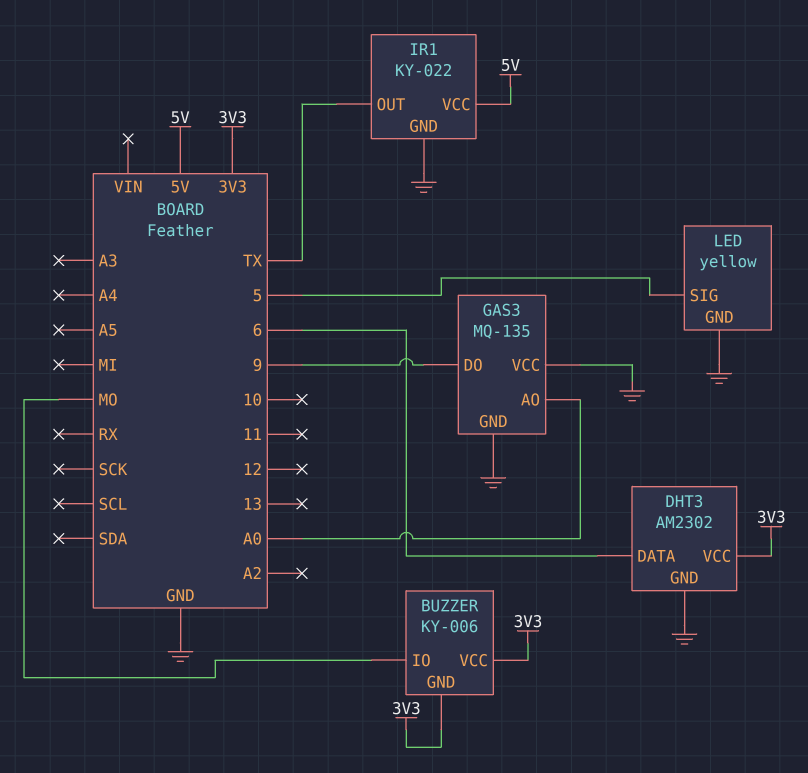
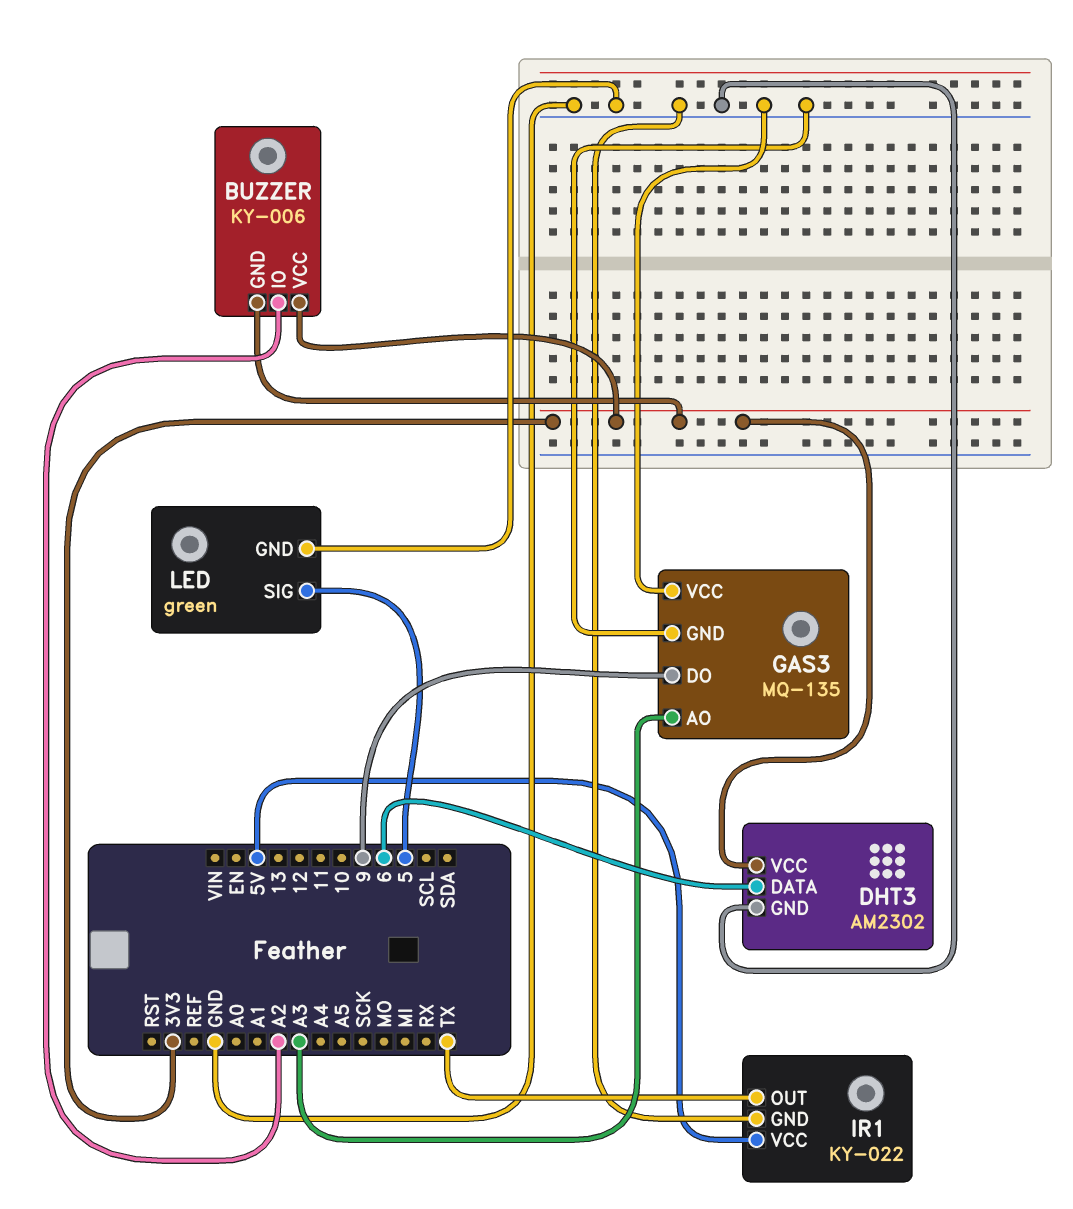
BUZZER pin IO: MO -> A2
GAS3 pin AO: A0 -> A3
LED: yellow -> green

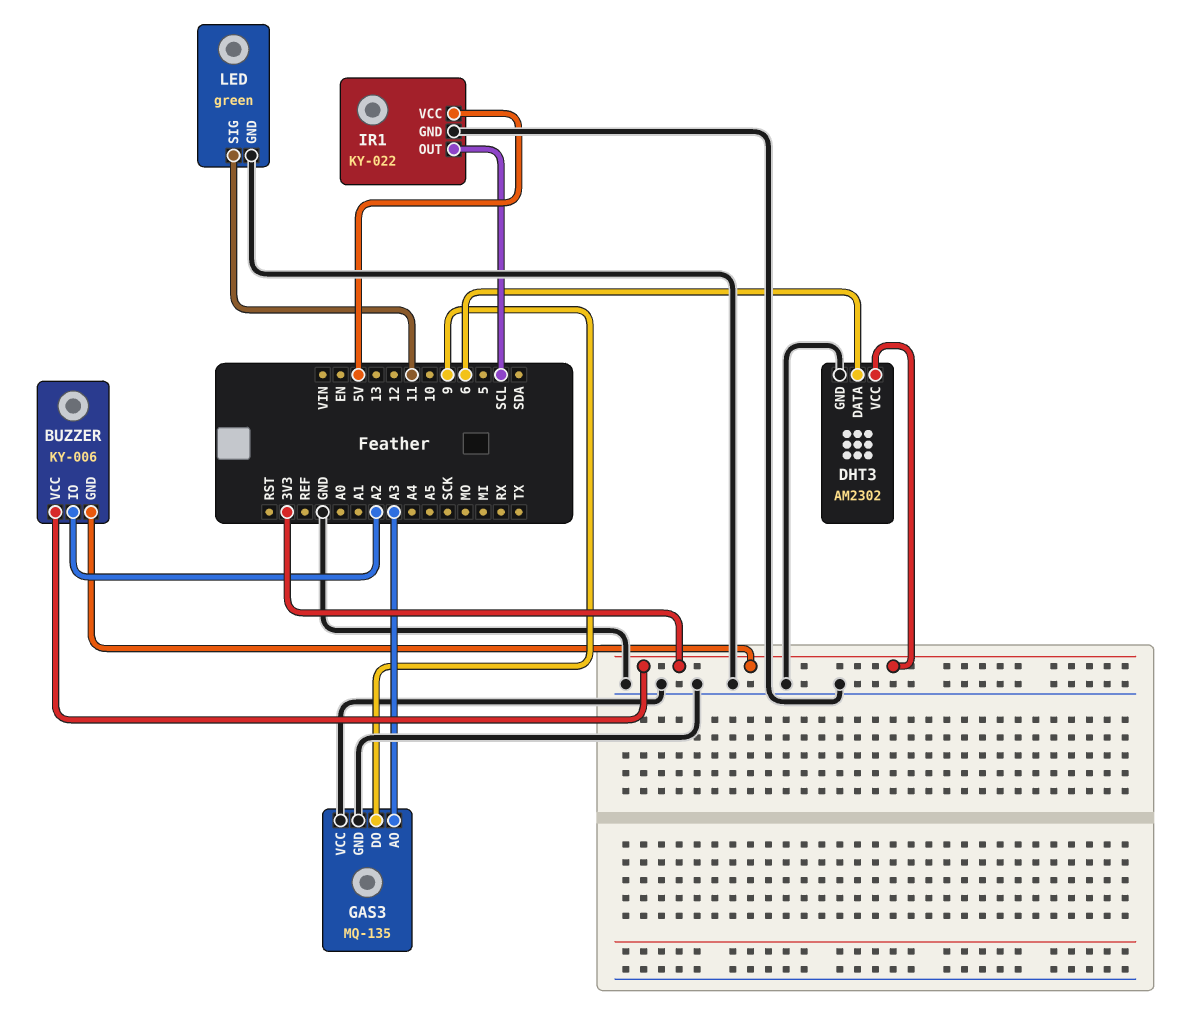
IR1 pin OUT: TX -> SCL
LED pin SIG: 5 -> 11

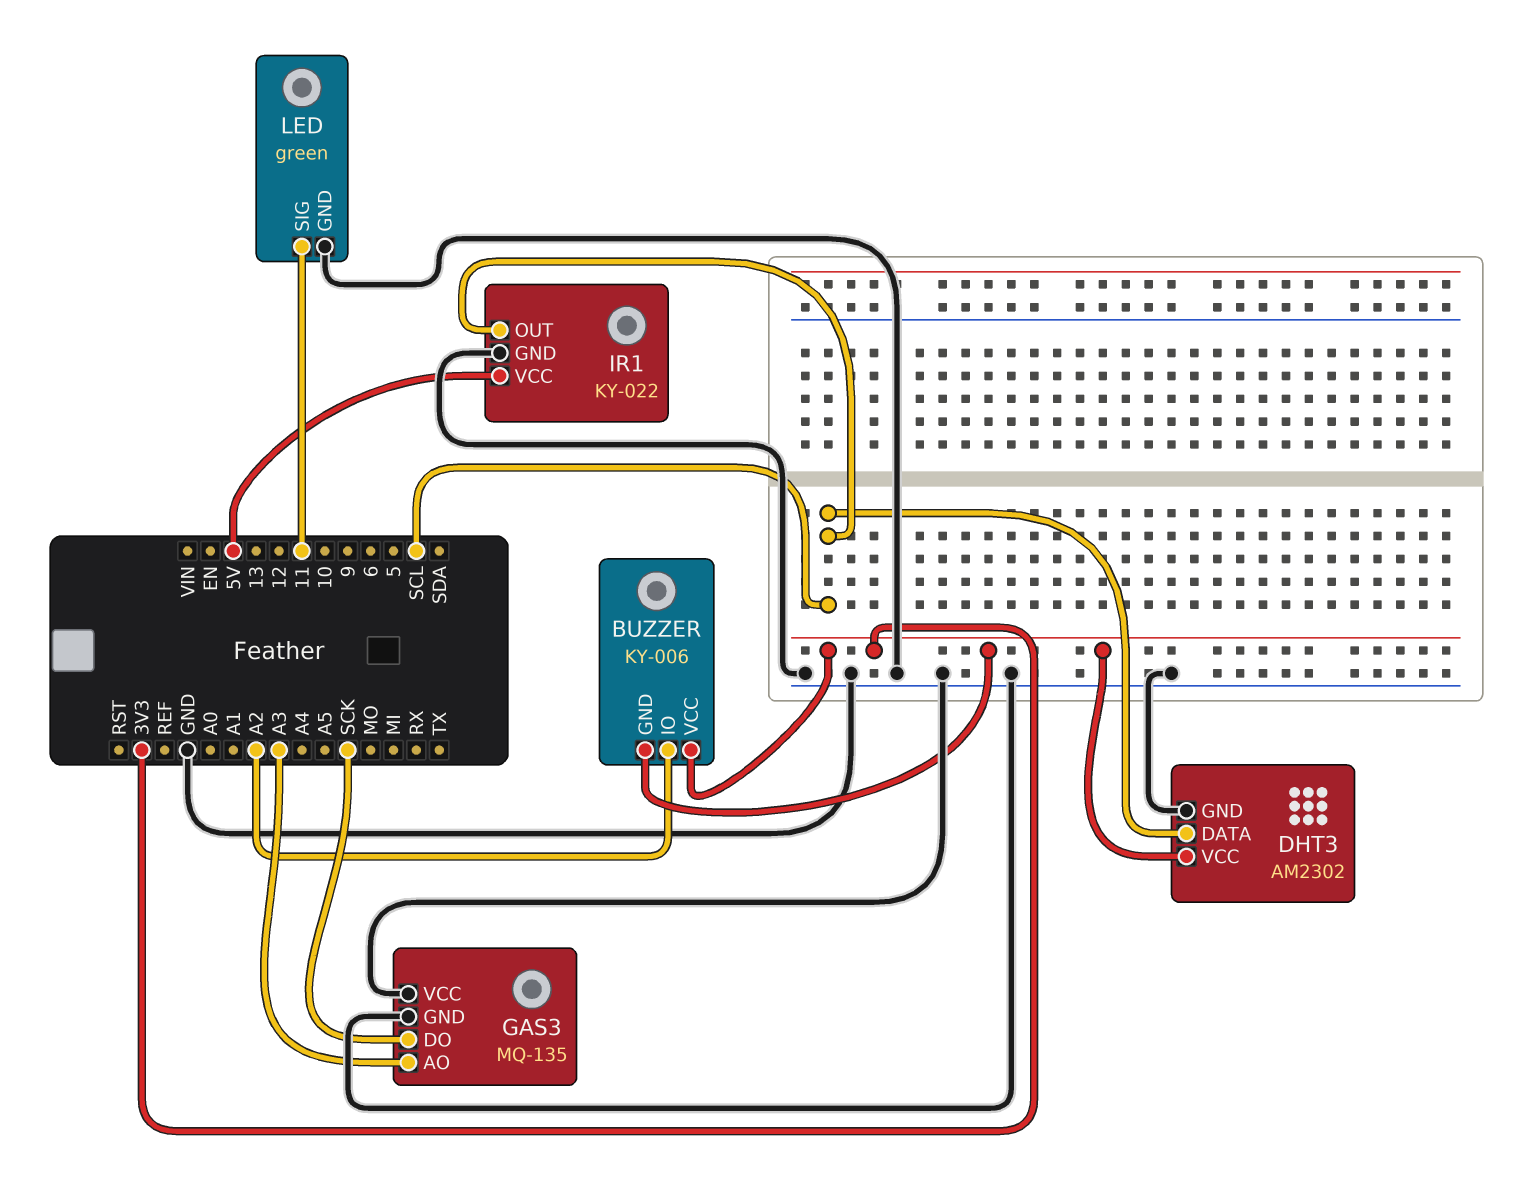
DHT3 pin DATA: 6 -> SCL
GAS3 pin DO: 9 -> SCK

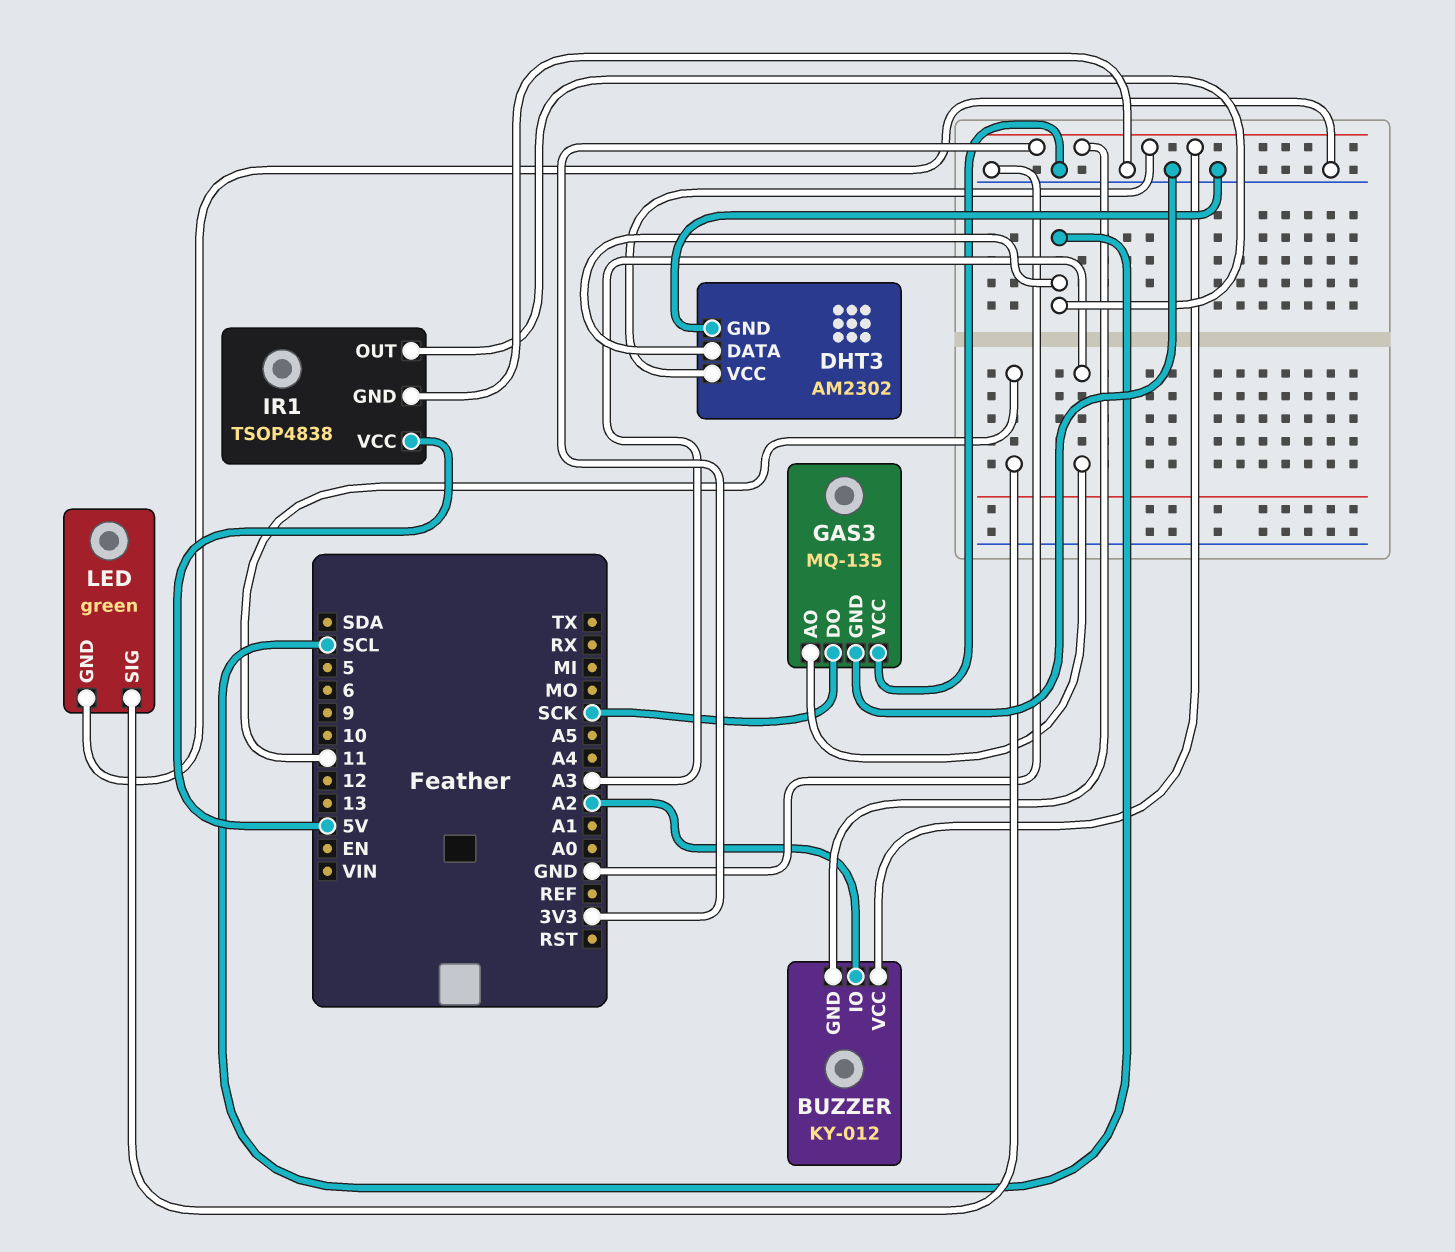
BUZZER: KY-006 -> KY-012
IR1: KY-022 -> TSOP4838

